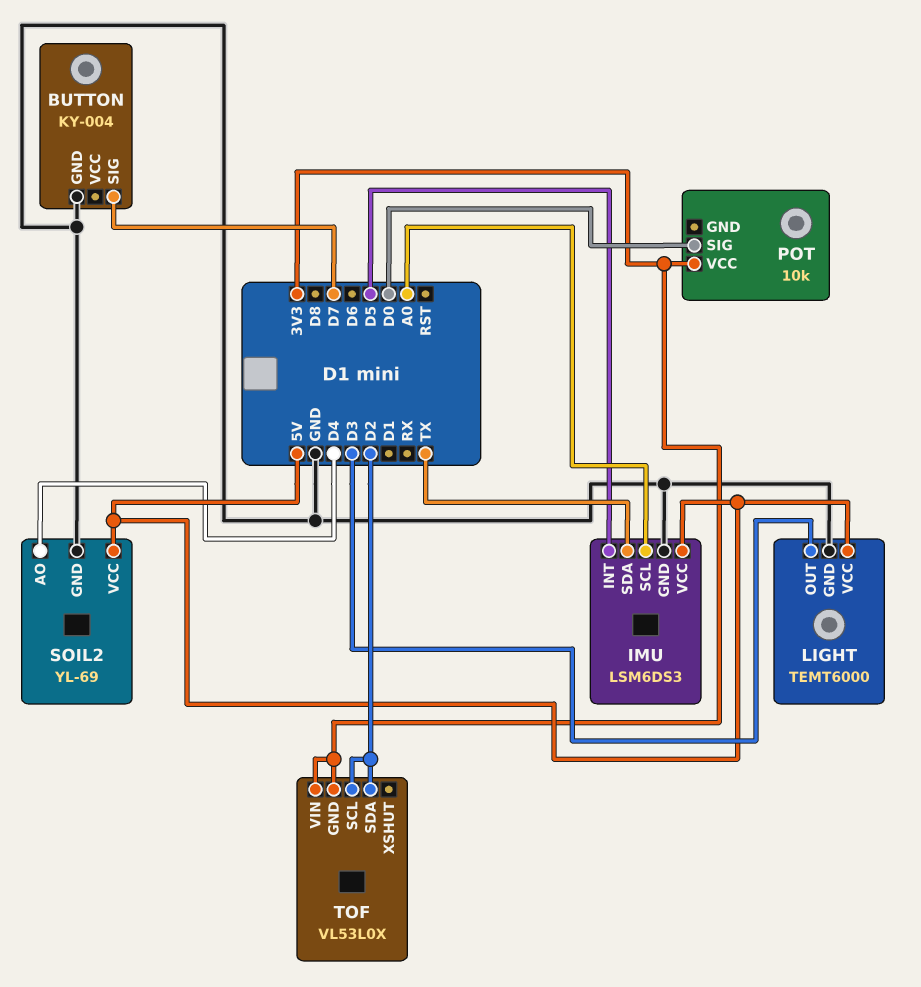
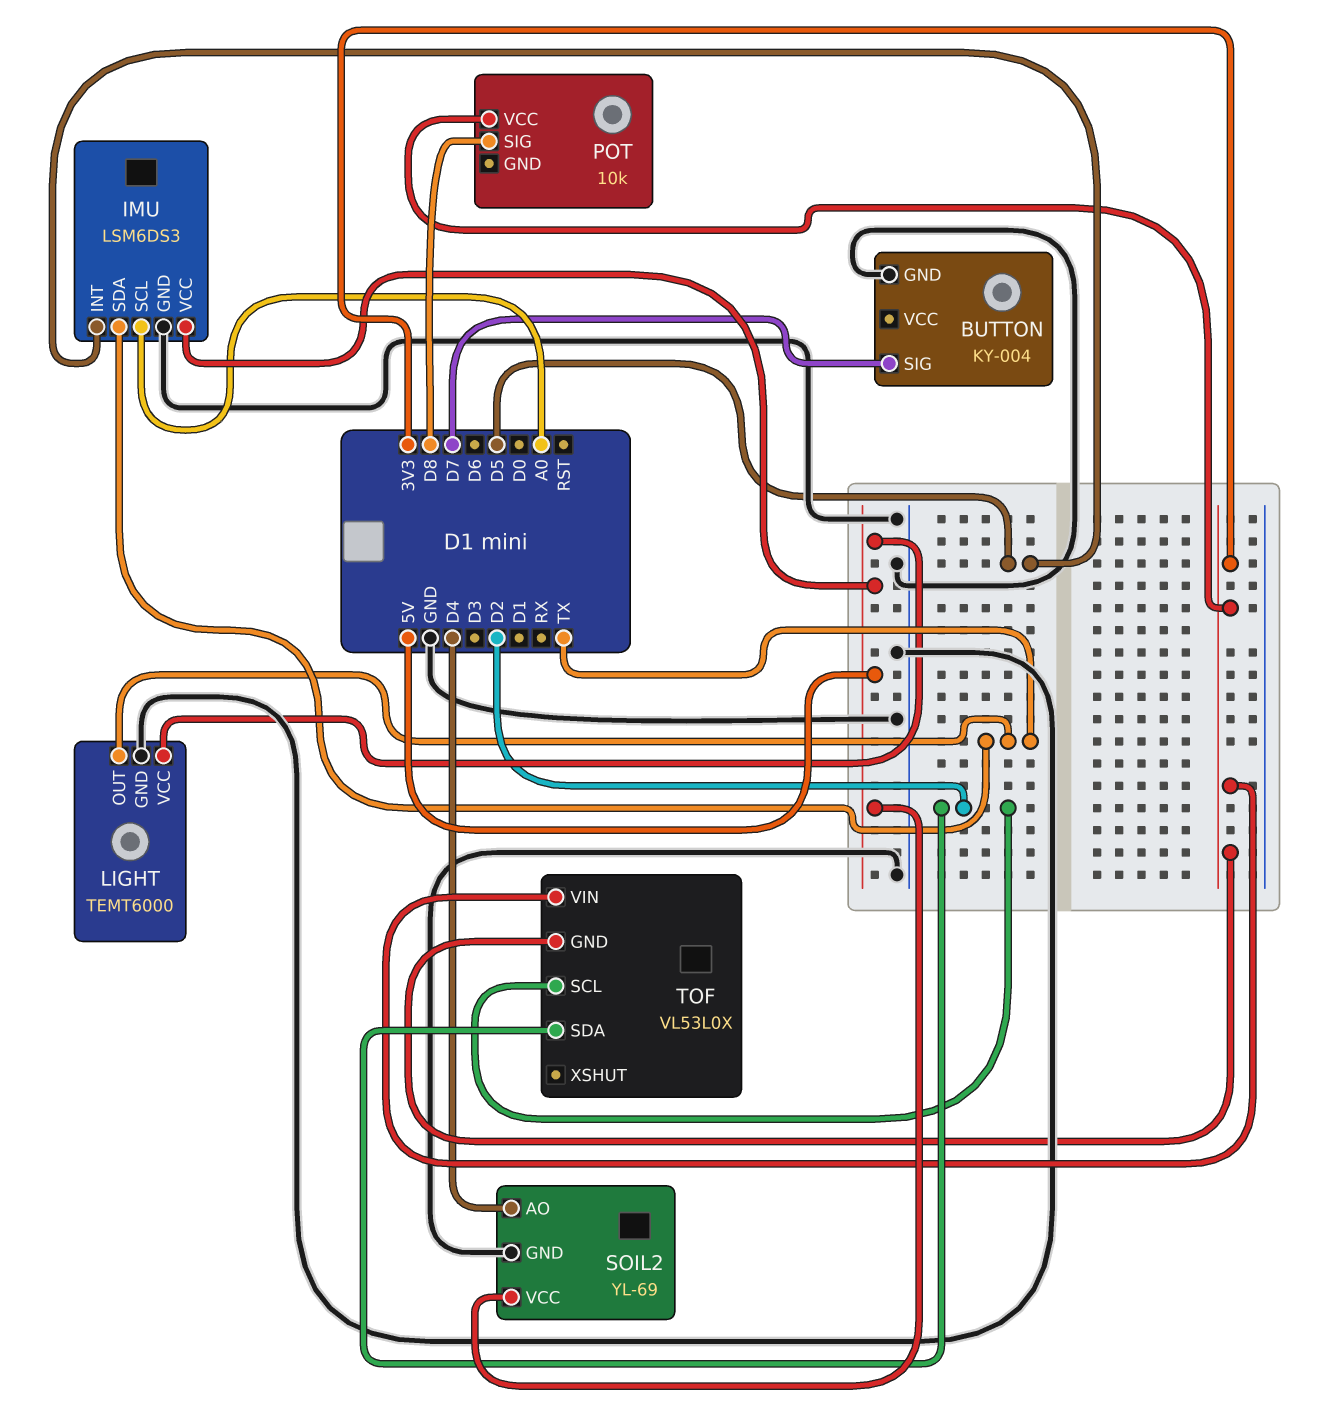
LIGHT pin OUT: D3 -> TX
POT pin SIG: D0 -> D8

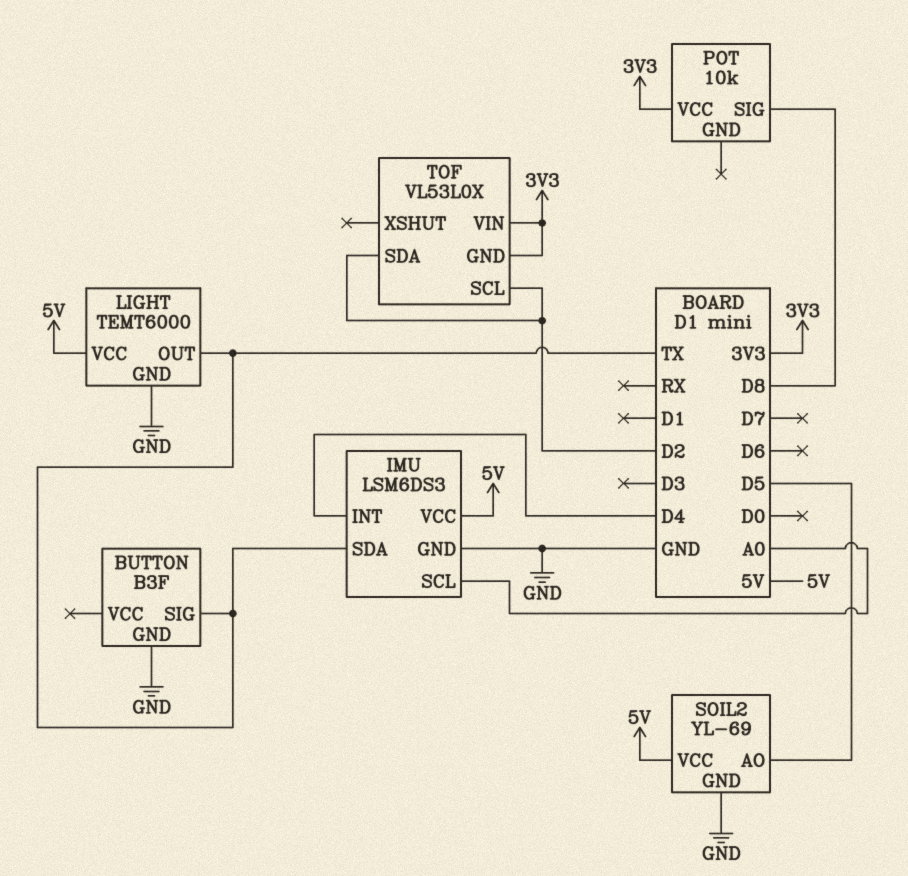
BUTTON: KY-004 -> B3F
BUTTON pin SIG: D7 -> TX
IMU pin INT: D5 -> D4
SOIL2 pin AO: D4 -> D5

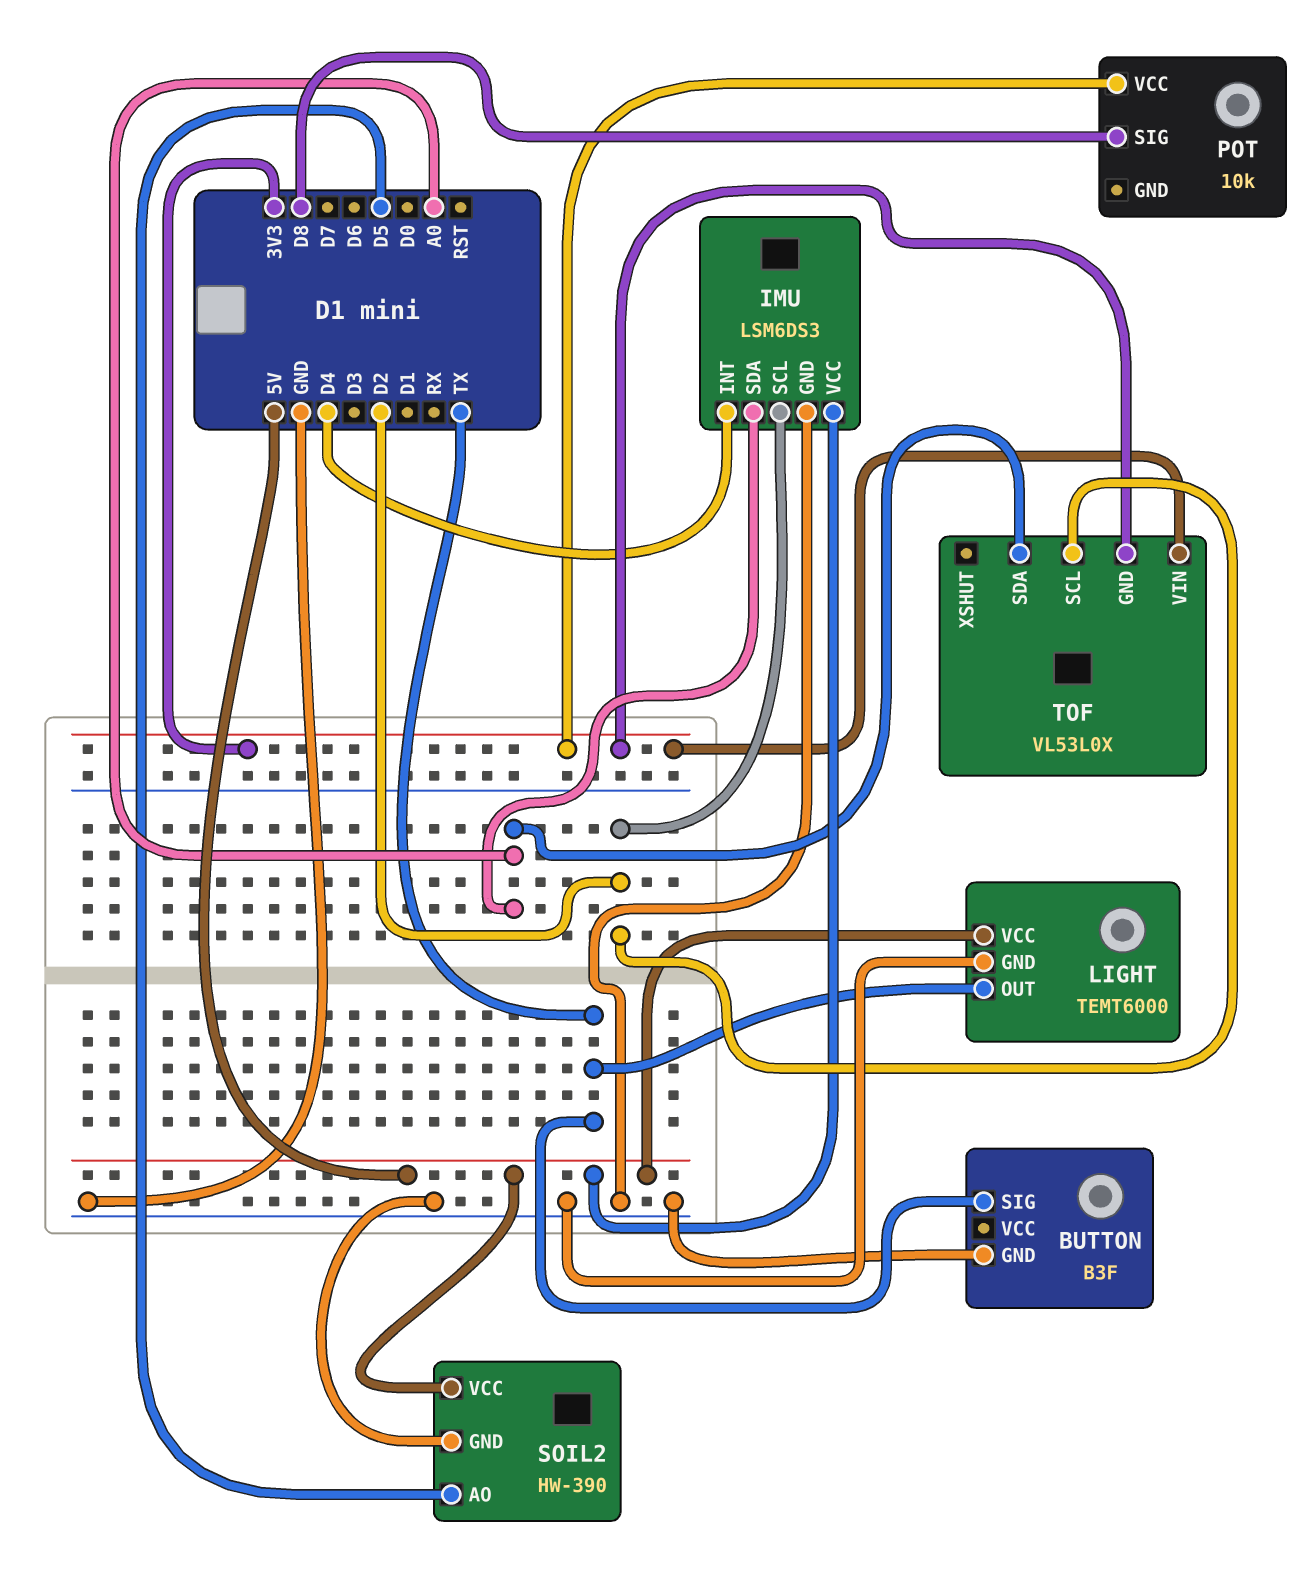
IMU pin SCL: A0 -> D2
IMU pin SDA: TX -> A0
SOIL2: YL-69 -> HW-390
TOF pin SDA: D2 -> A0

